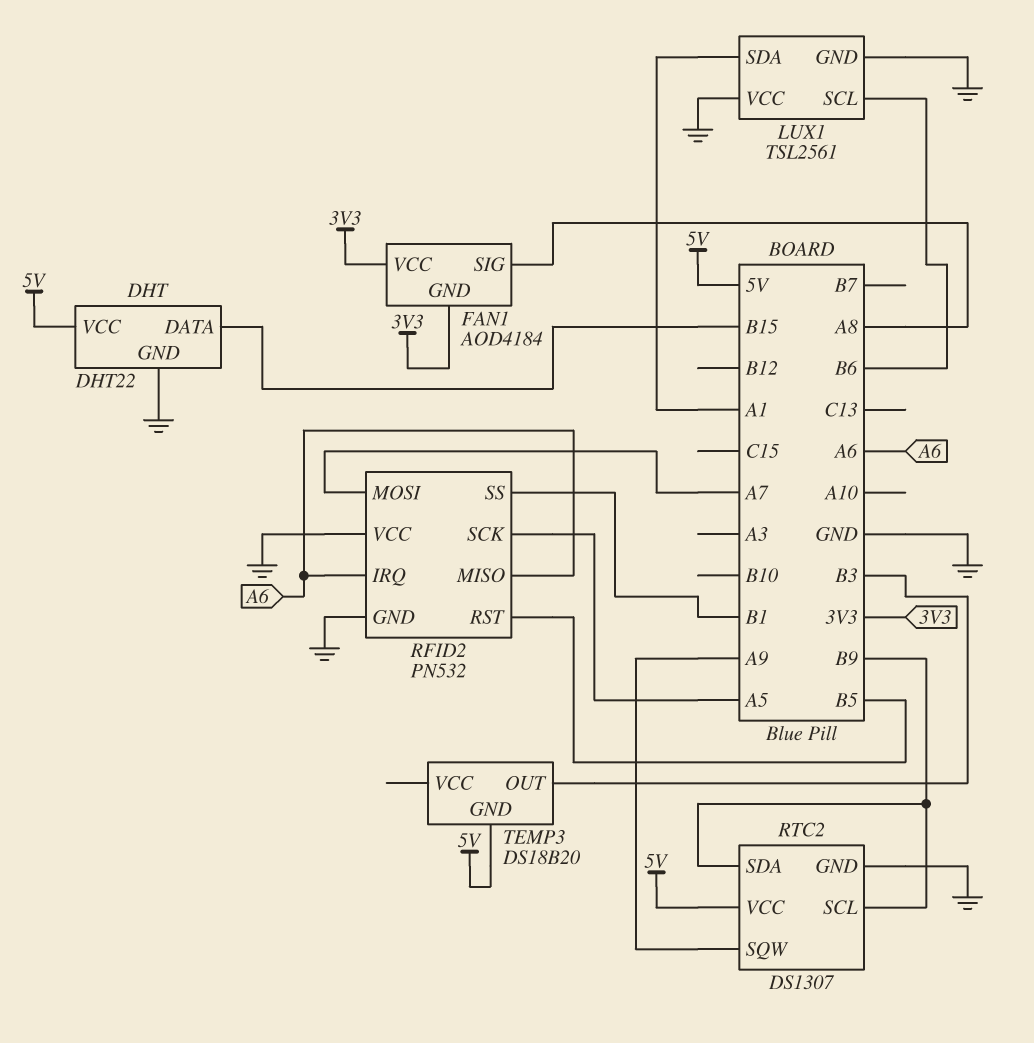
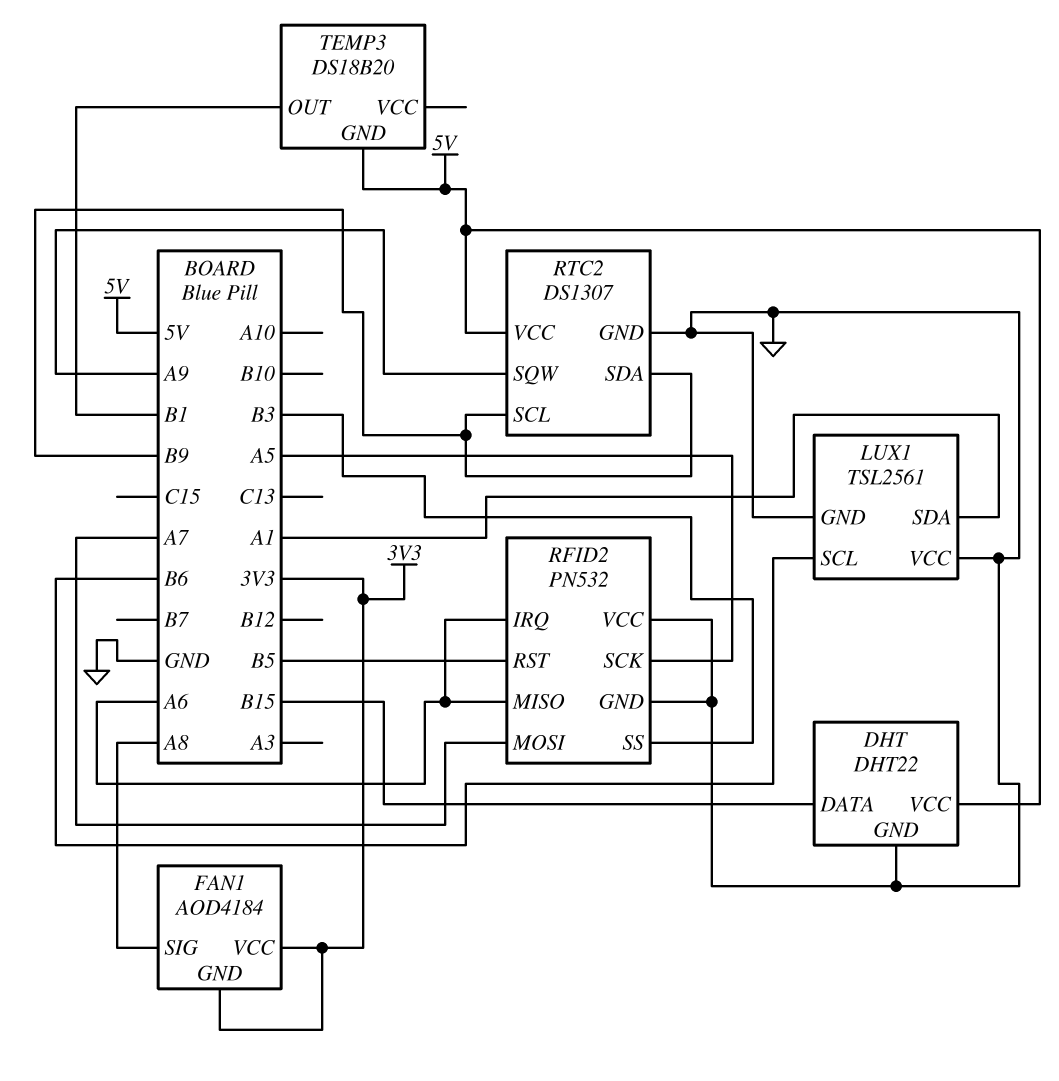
RFID2 pin SS: B1 -> B3
TEMP3 pin OUT: B3 -> B1

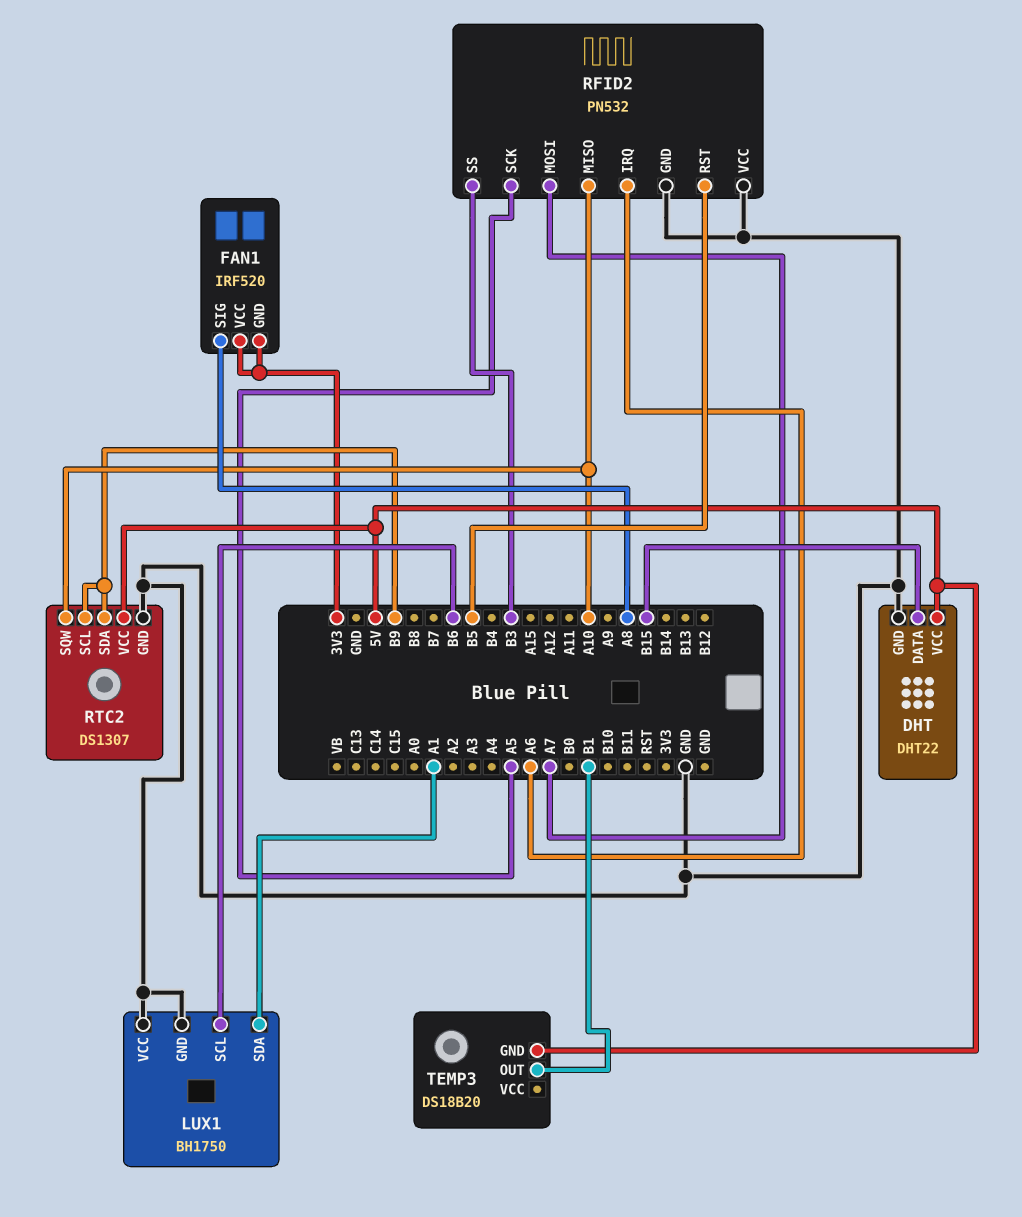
FAN1: AOD4184 -> IRF520
LUX1: TSL2561 -> BH1750
RFID2 pin MISO: A6 -> A10
RTC2 pin SQW: A9 -> A10

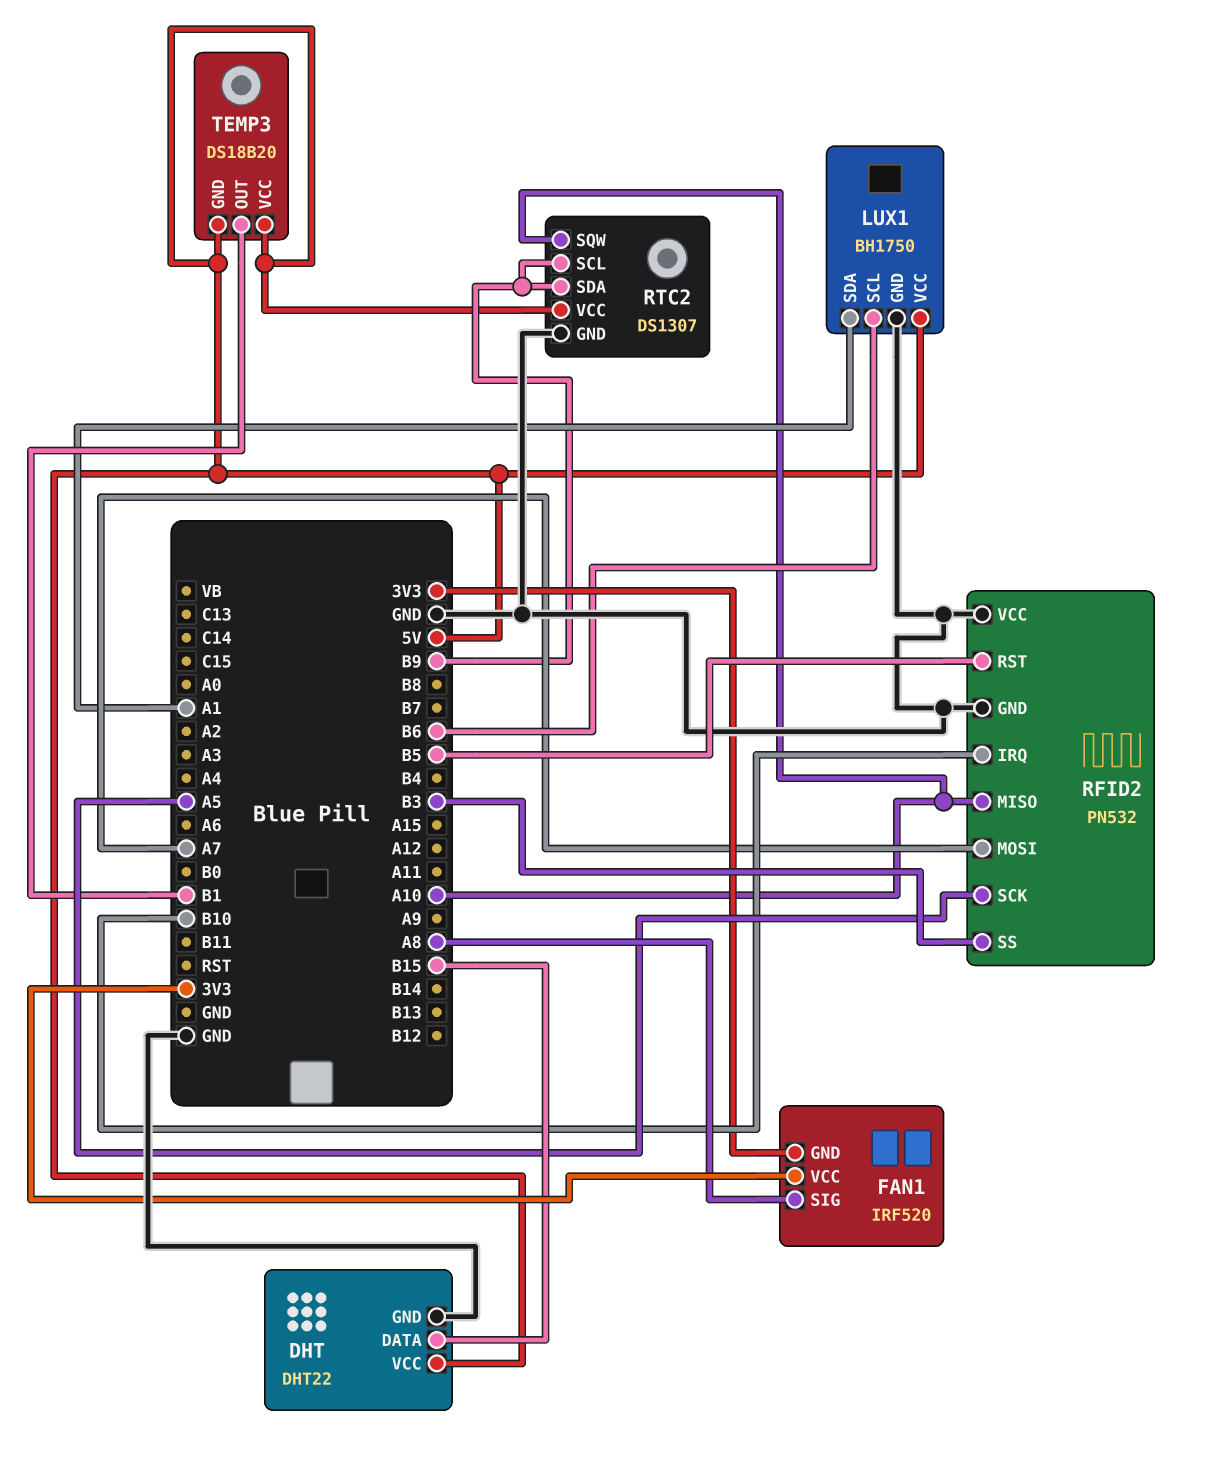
LUX1 pin VCC: GND -> 5V
RFID2 pin IRQ: A6 -> B10
TEMP3 pin VCC: none -> 5V

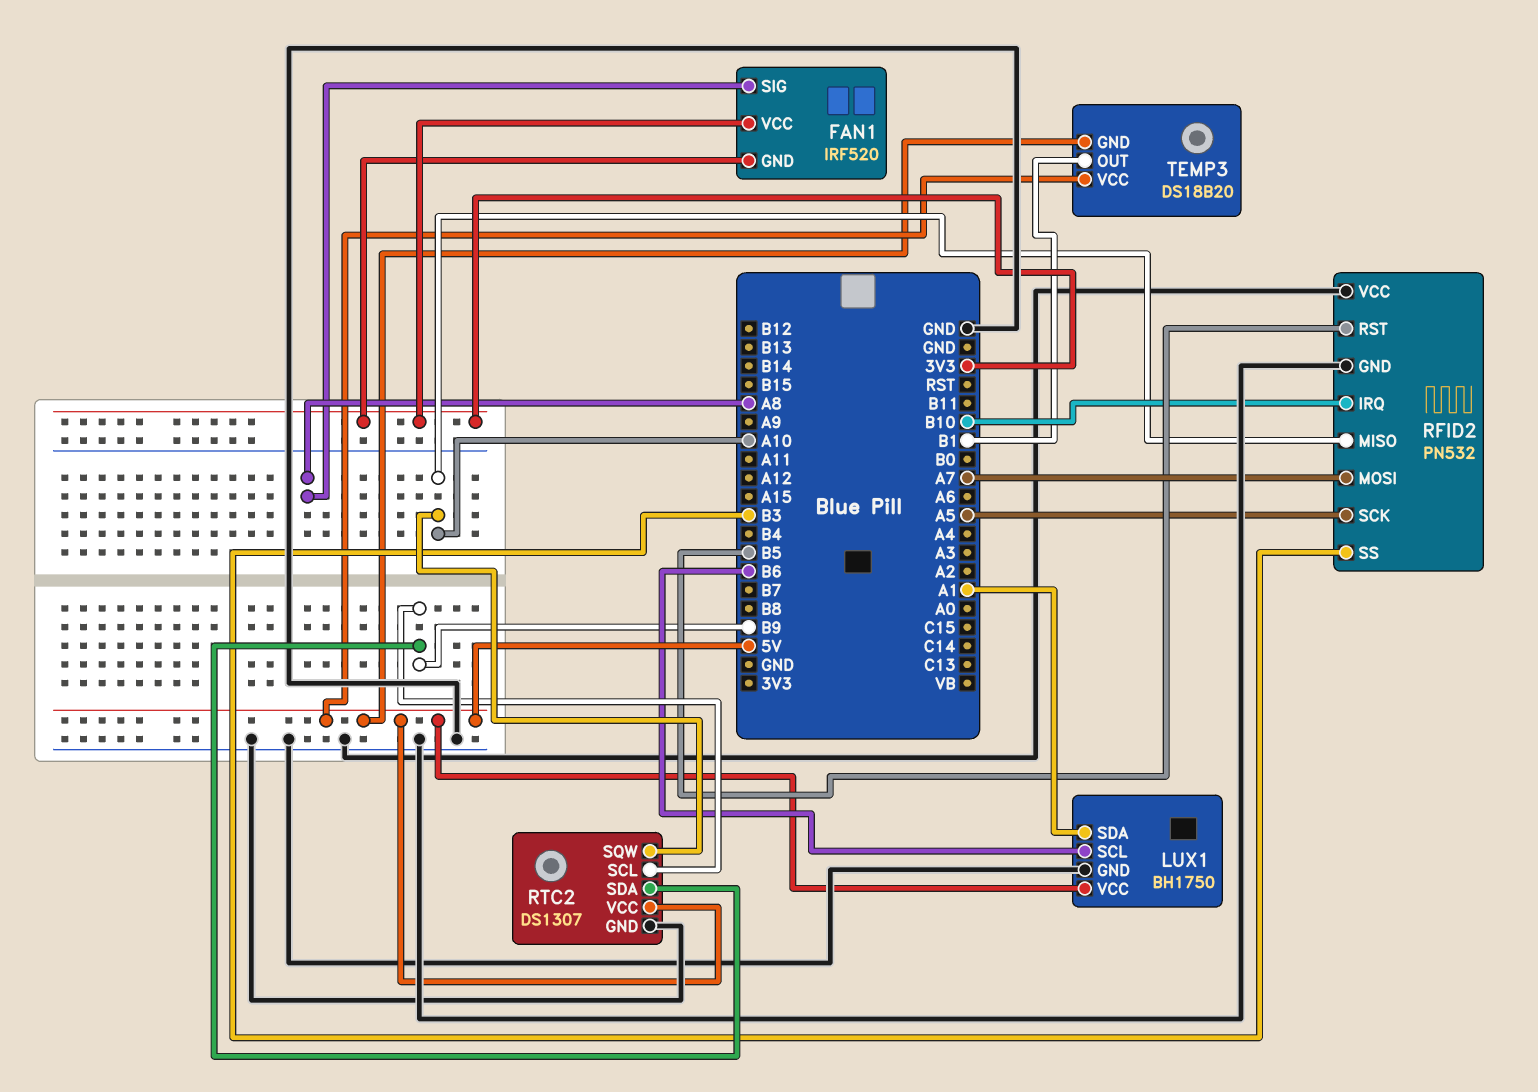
DHT: DHT22 -> none
DHT pin DATA: B15 -> none
DHT pin GND: GND -> none
DHT pin VCC: 5V -> none

